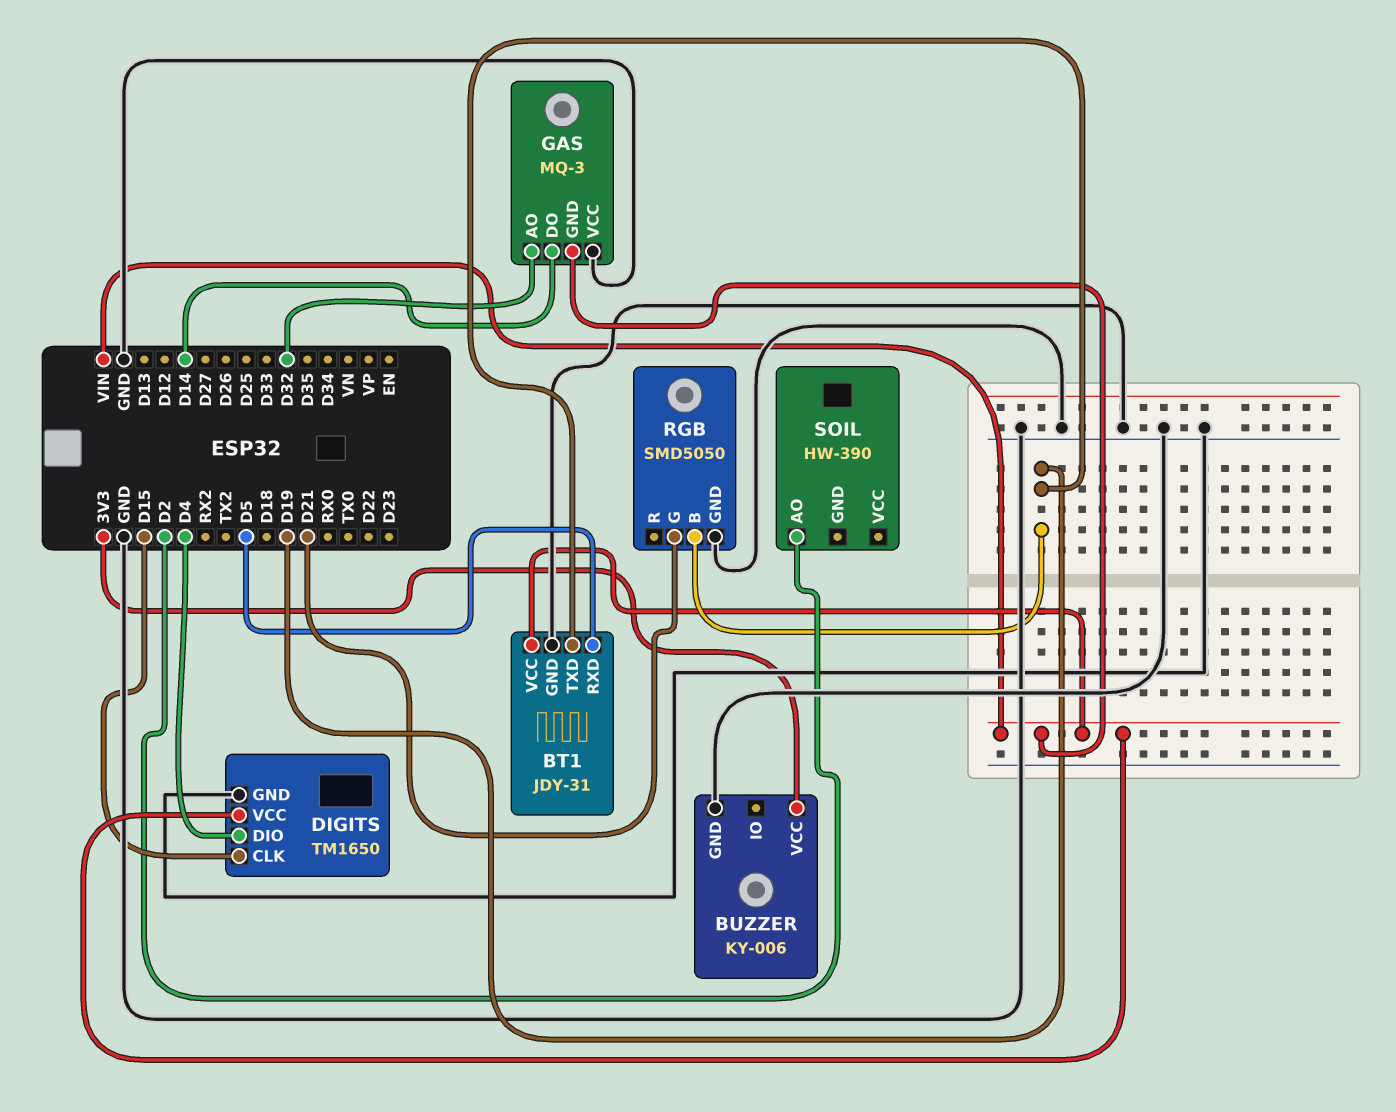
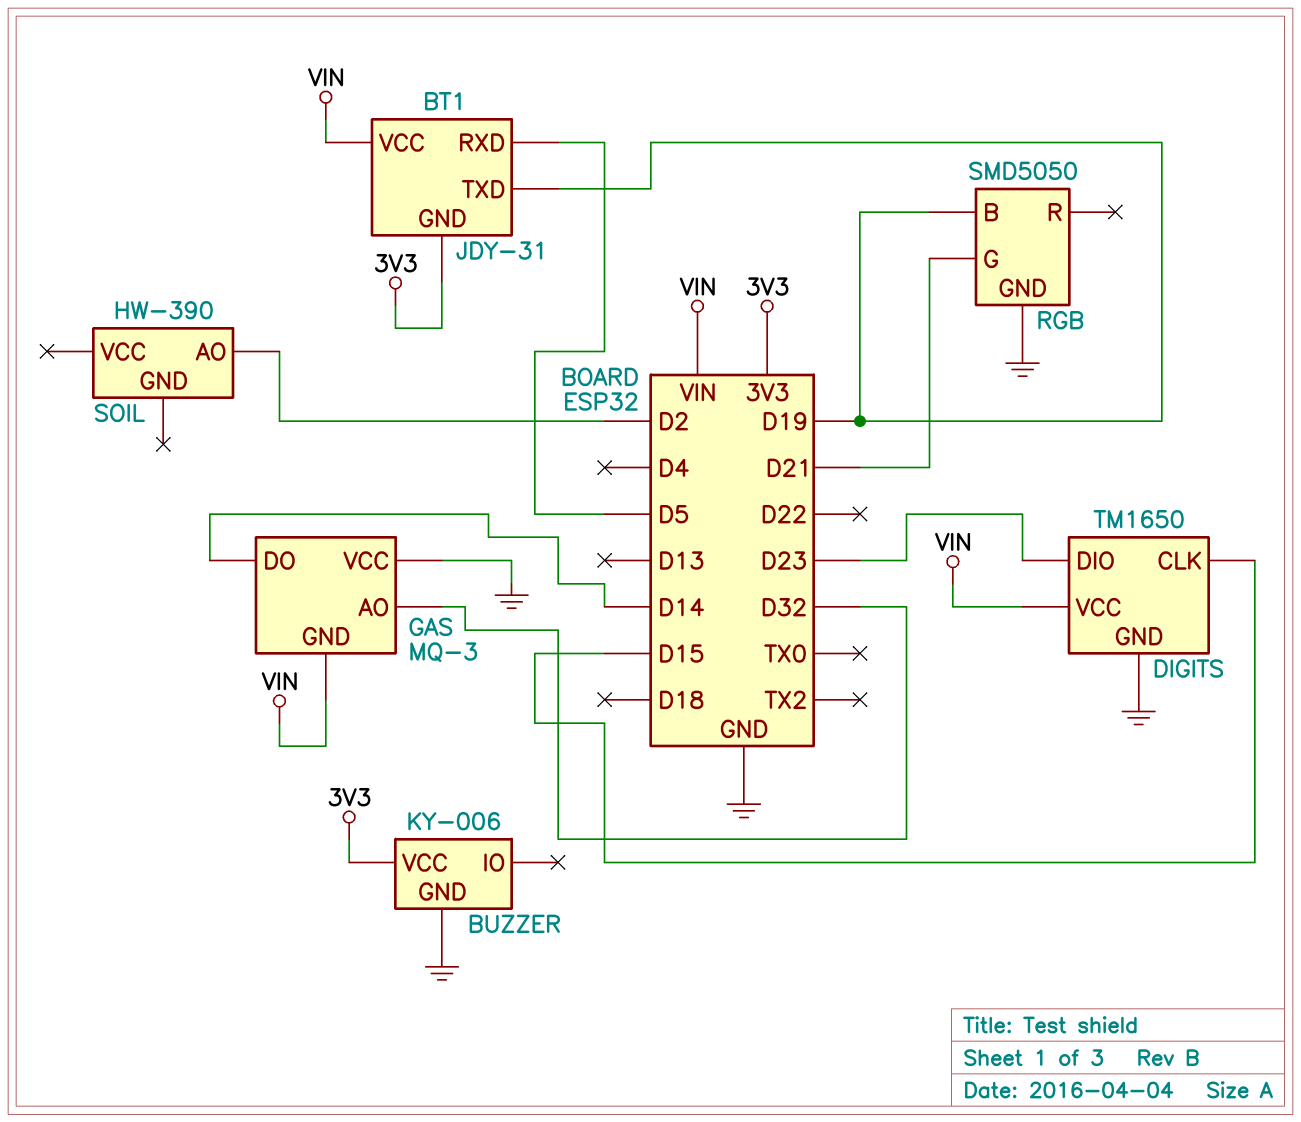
BT1 pin GND: GND -> 3V3
DIGITS pin DIO: D4 -> D23

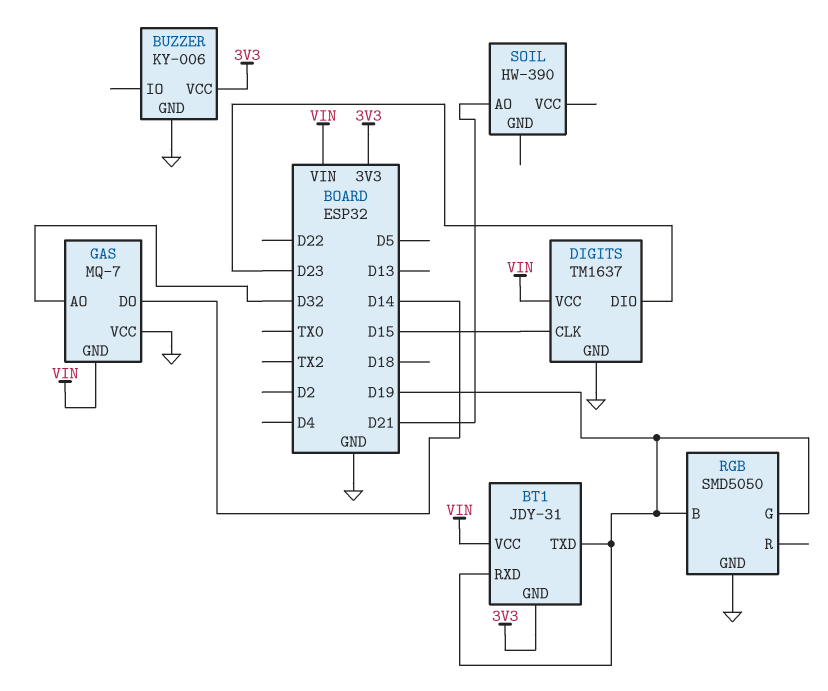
BT1 pin RXD: D5 -> D19
DIGITS: TM1650 -> TM1637
GAS: MQ-3 -> MQ-7
RGB pin G: D21 -> D19
SOIL pin AO: D2 -> D21

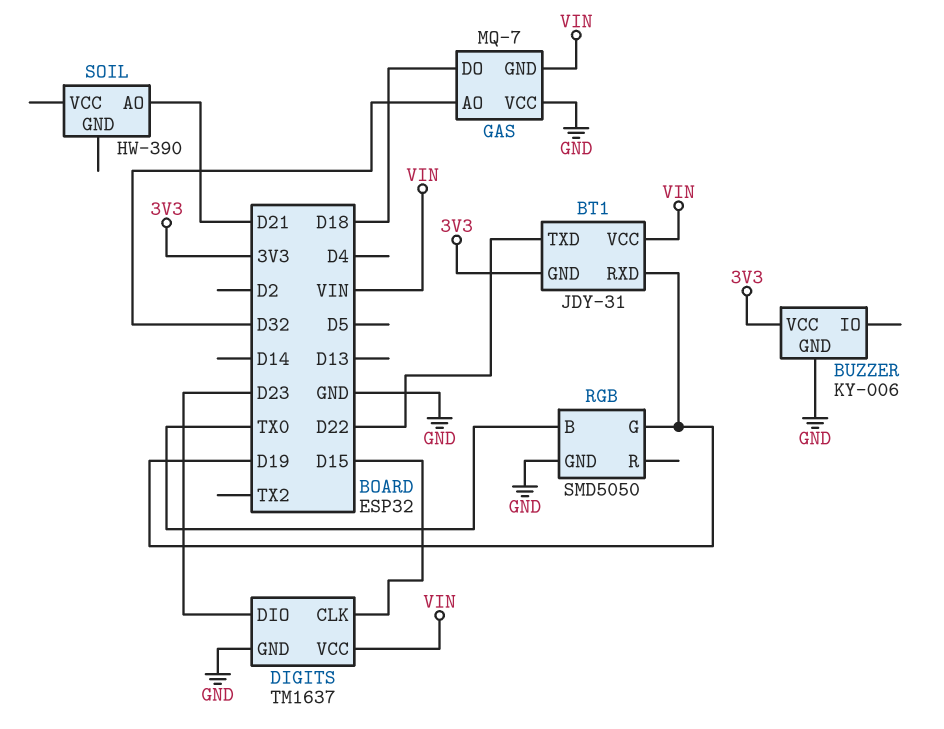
BT1 pin TXD: D19 -> D22
GAS pin DO: D14 -> D18
RGB pin B: D19 -> TX0

